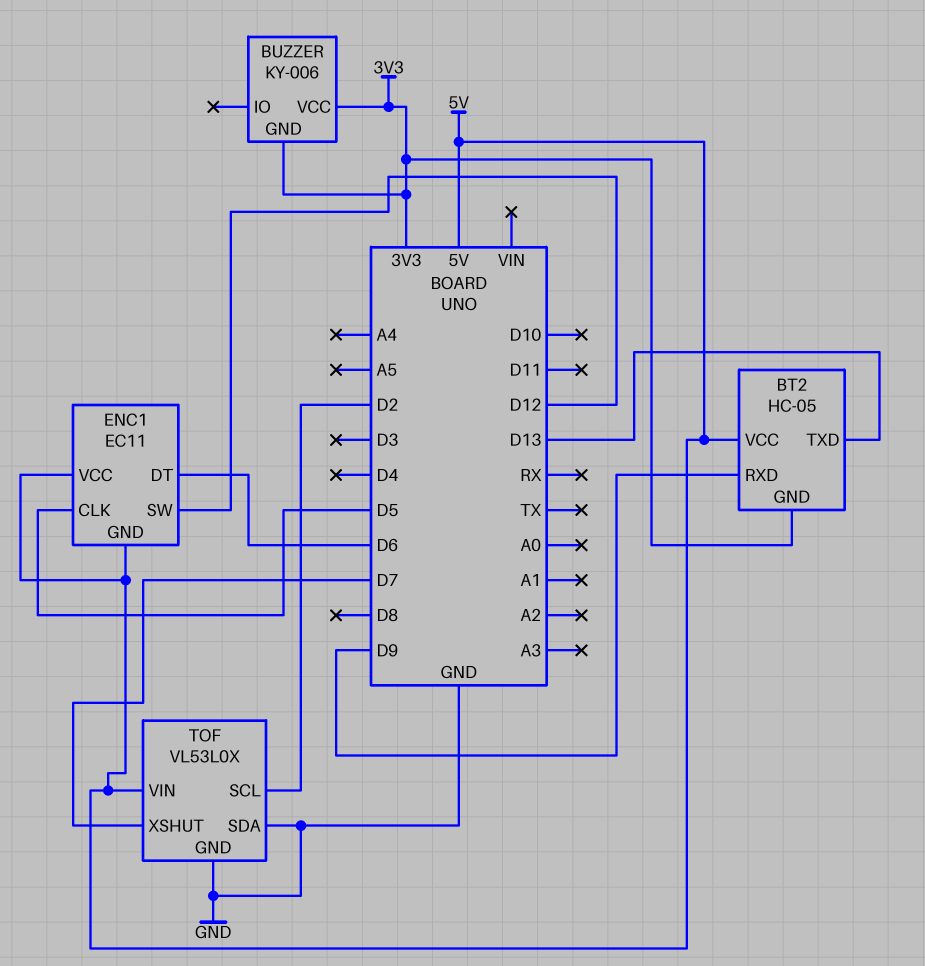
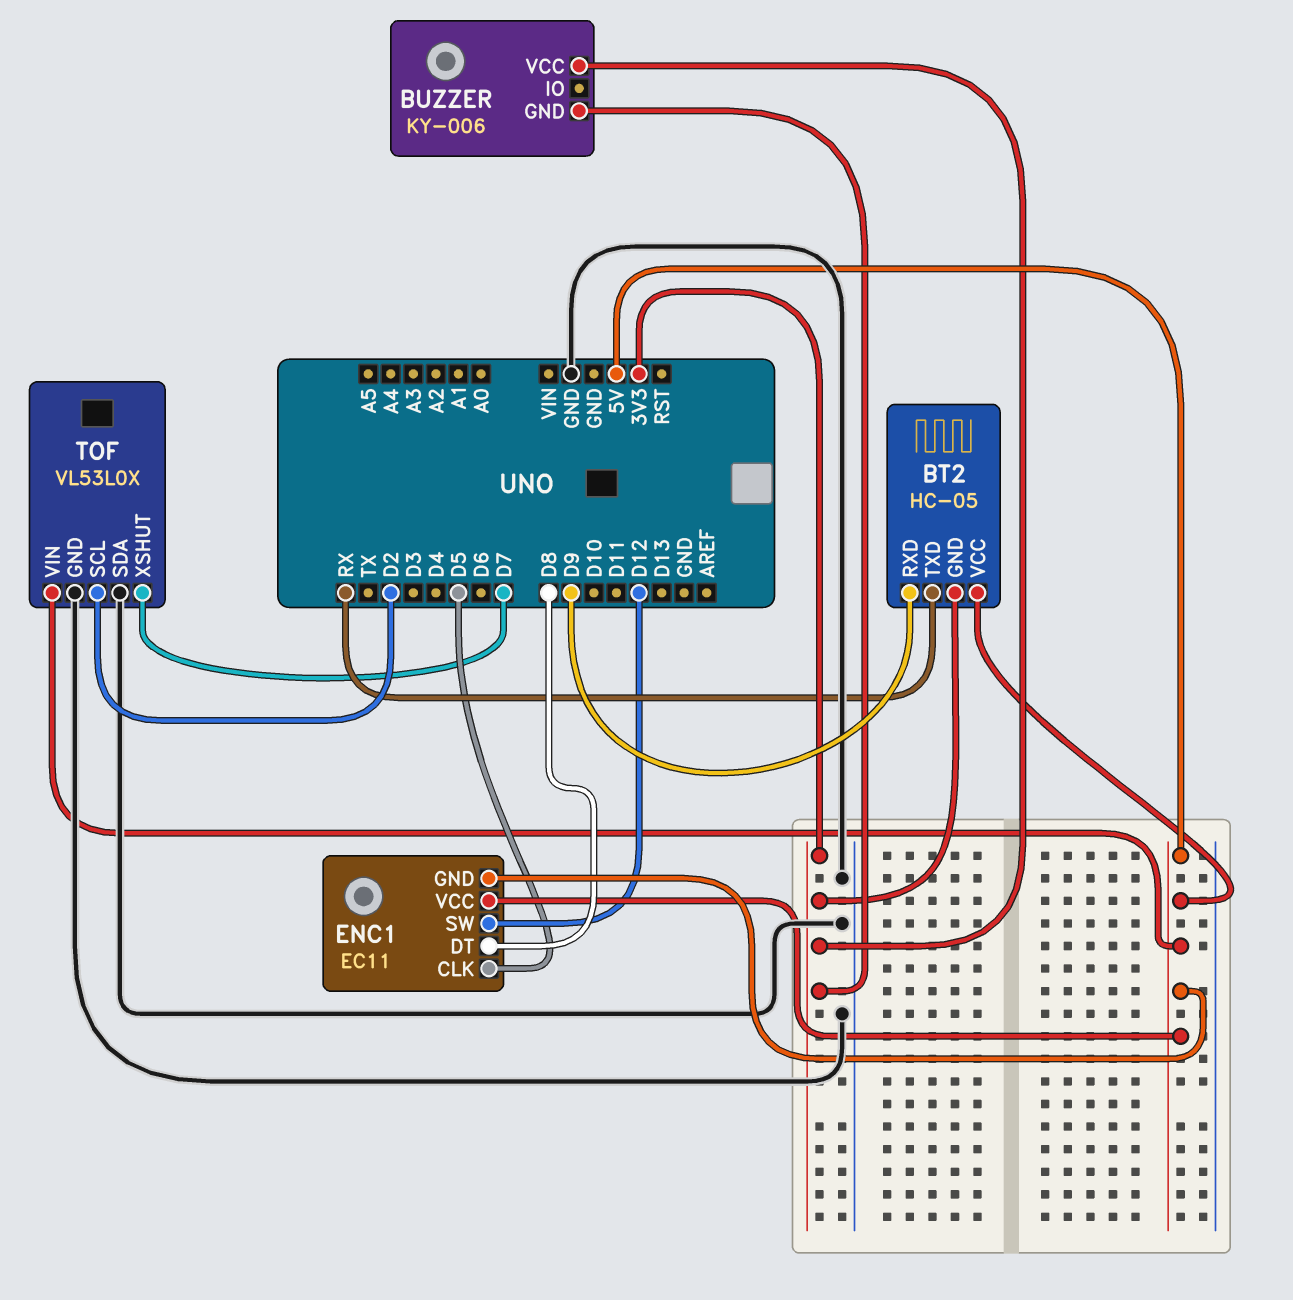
BT2 pin TXD: D13 -> RX
ENC1 pin DT: D6 -> D8

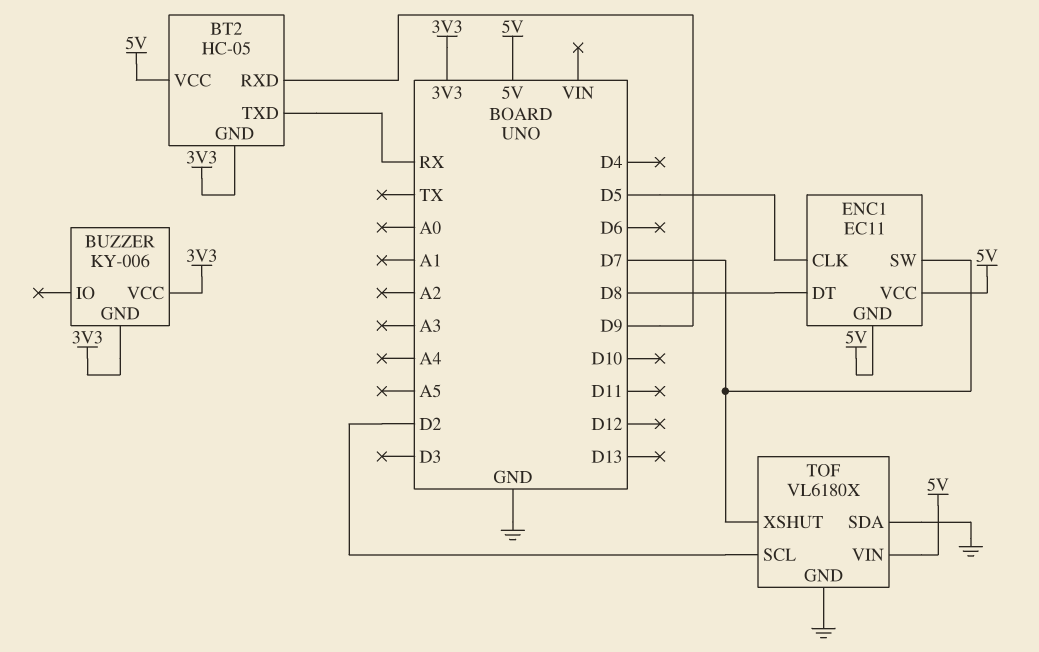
ENC1 pin SW: D12 -> D7
TOF: VL53L0X -> VL6180X

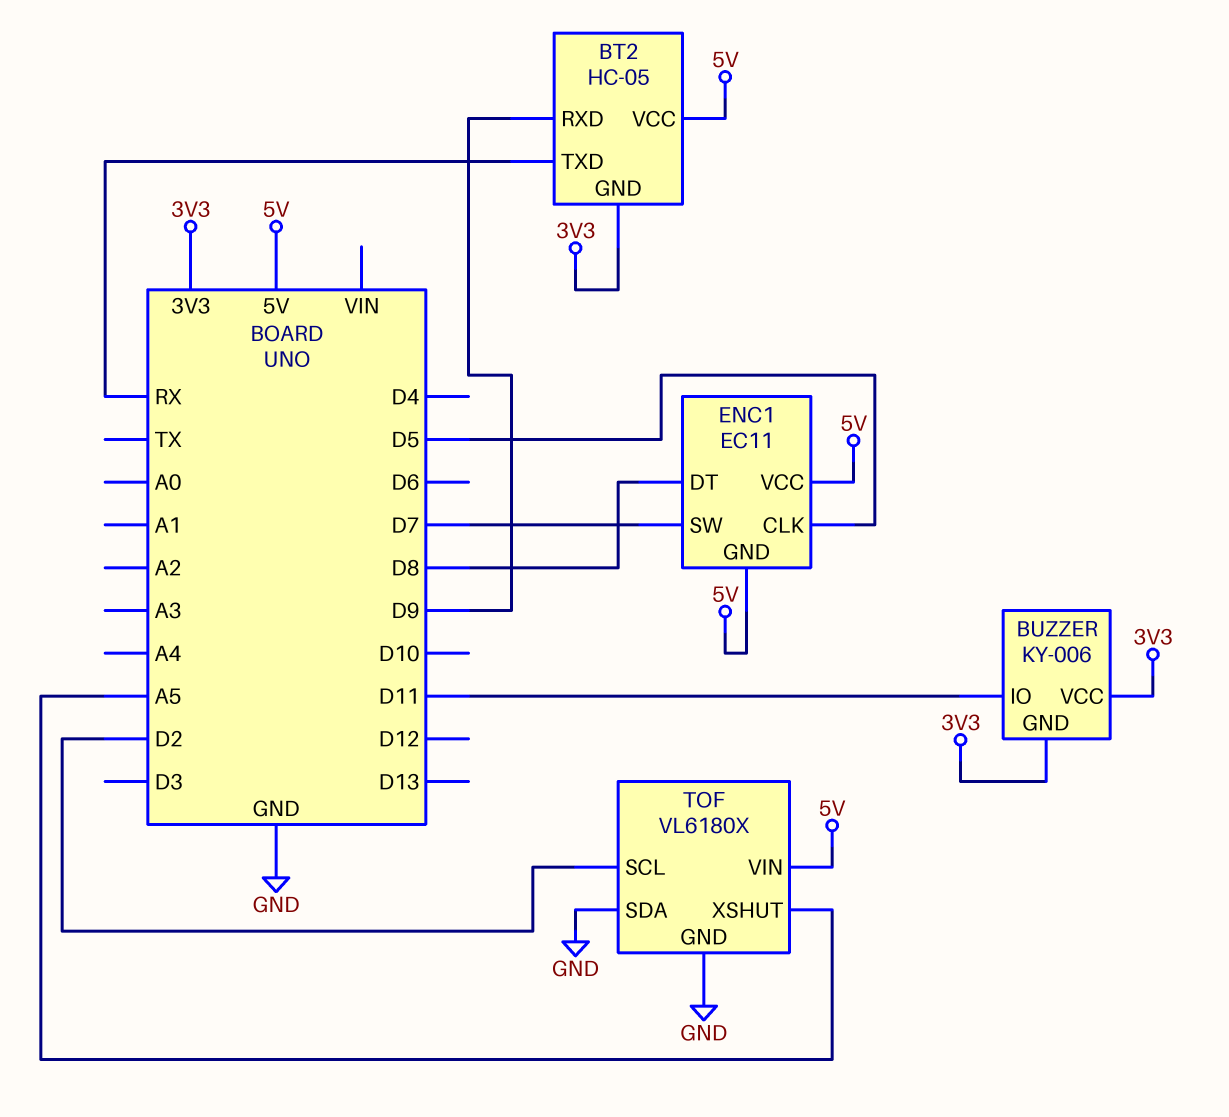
BUZZER pin IO: none -> D11
TOF pin XSHUT: D7 -> A5

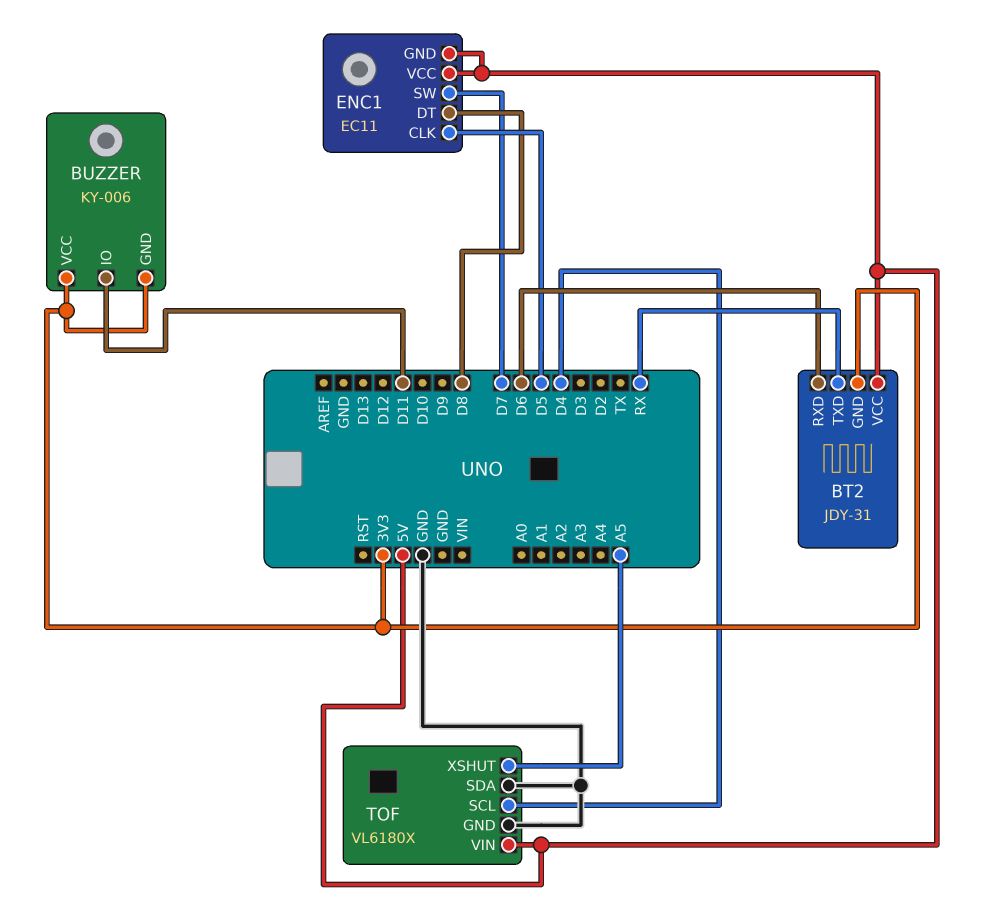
BT2: HC-05 -> JDY-31
BT2 pin RXD: D9 -> D6
TOF pin SCL: D2 -> D4

